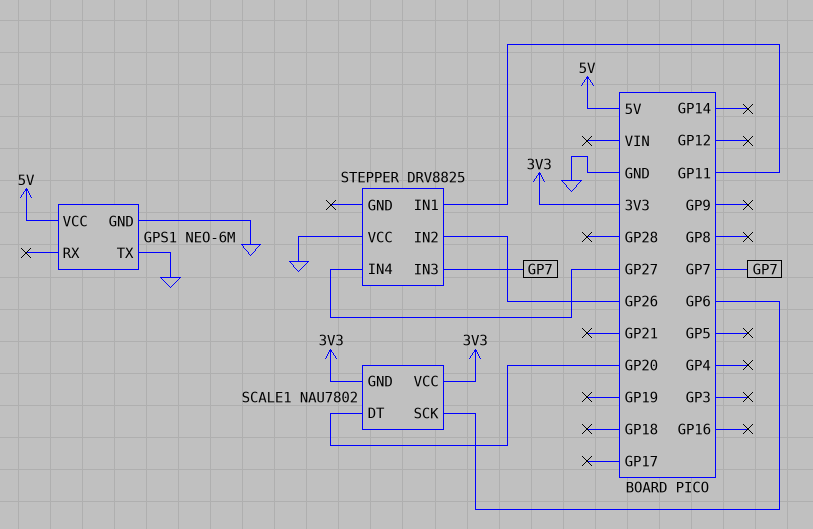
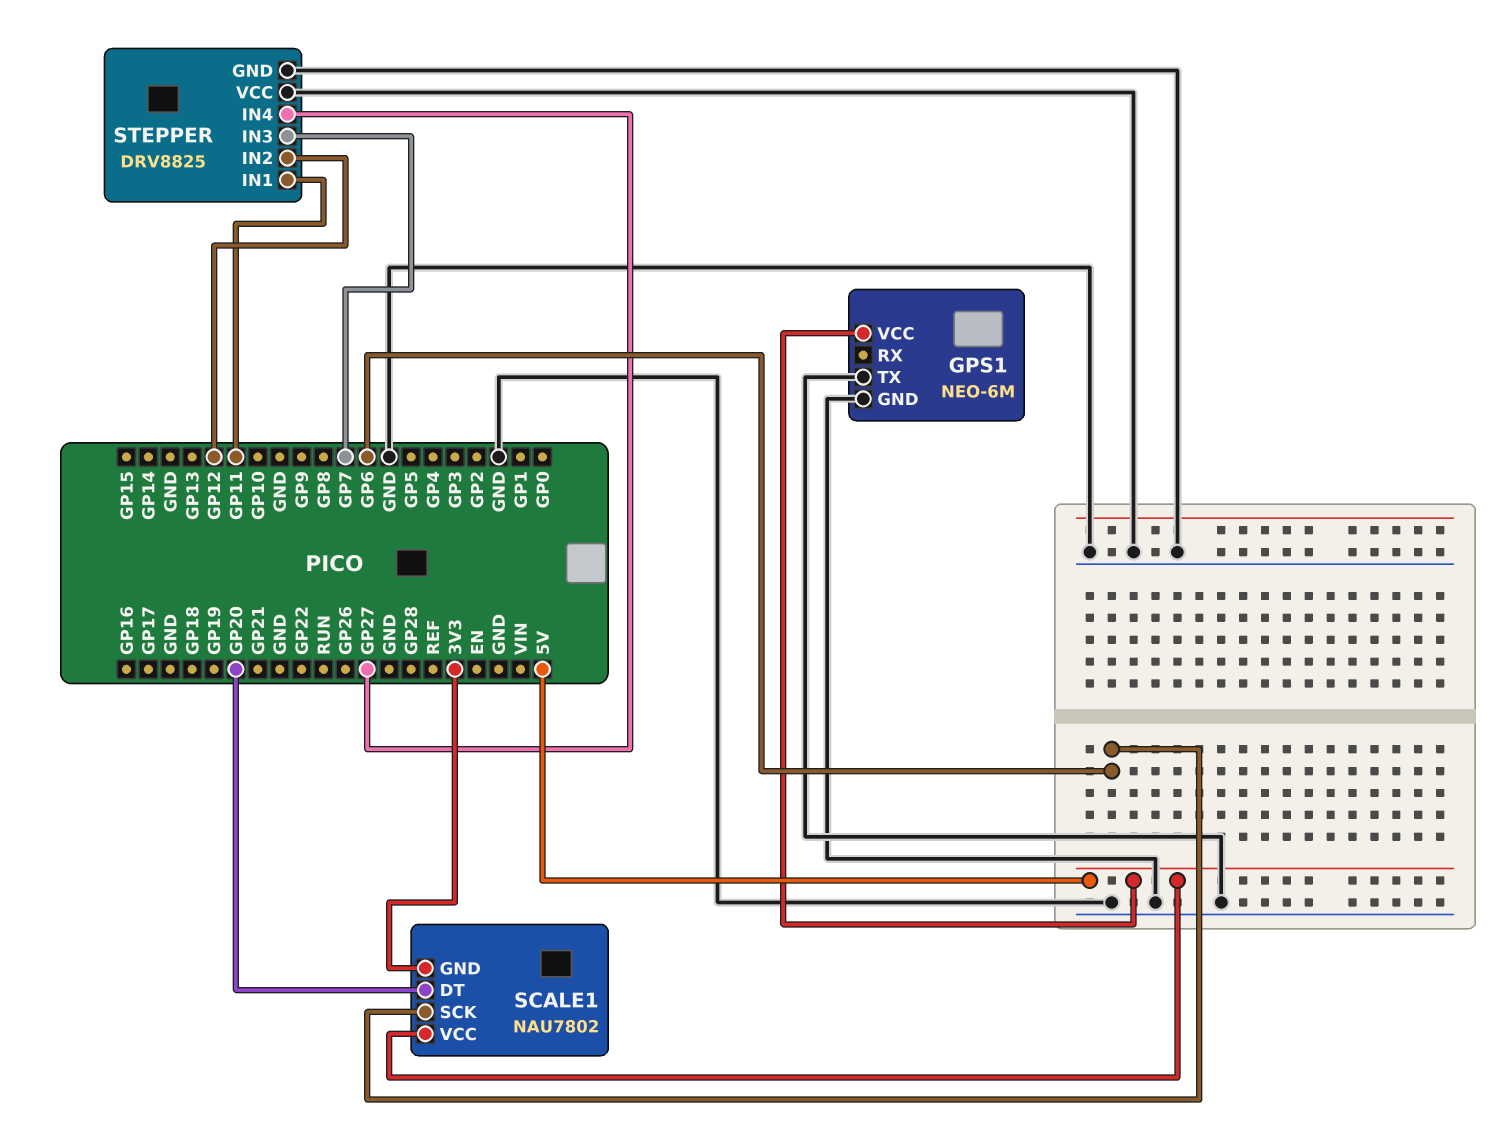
SCALE1 pin VCC: 3V3 -> 5V
STEPPER pin GND: none -> GND
STEPPER pin IN2: GP26 -> GP12

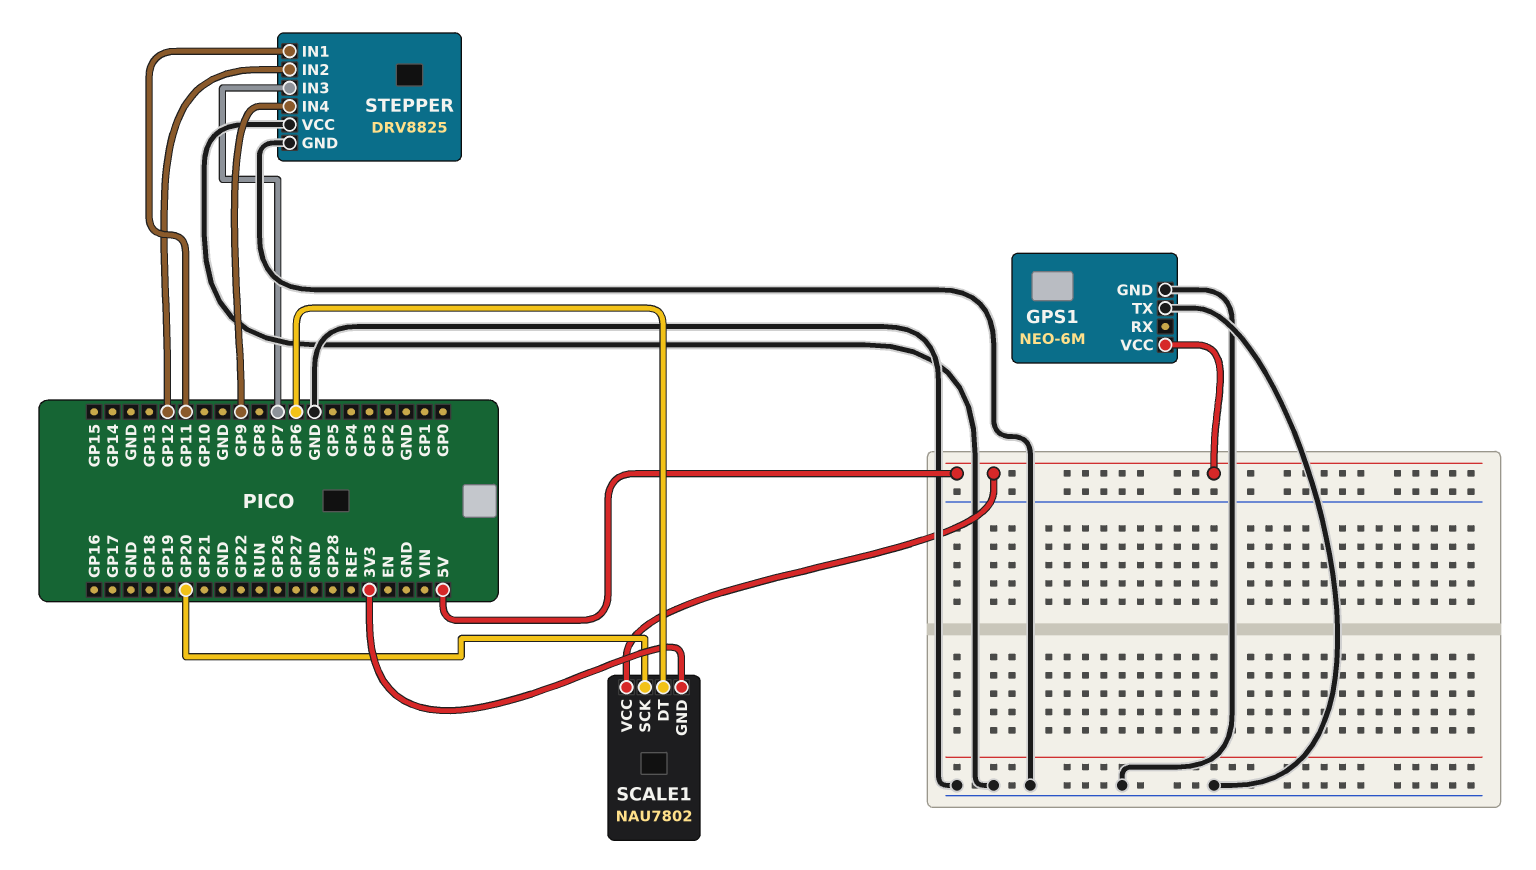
SCALE1 pin DT: GP20 -> GP6
SCALE1 pin SCK: GP6 -> GP20
STEPPER pin IN4: GP27 -> GP9

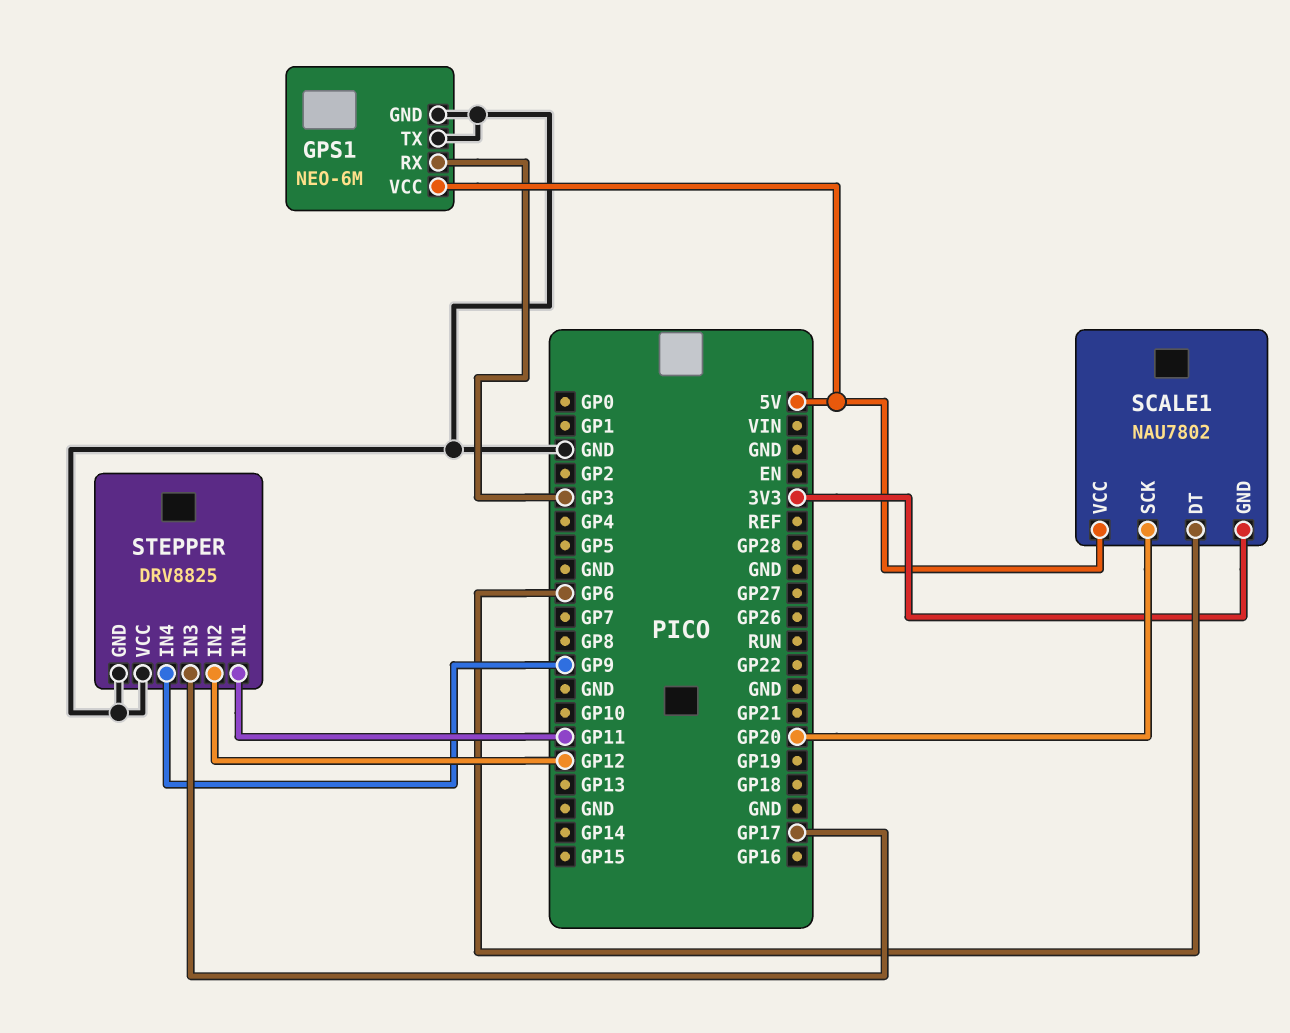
GPS1 pin RX: none -> GP3
STEPPER pin IN3: GP7 -> GP17

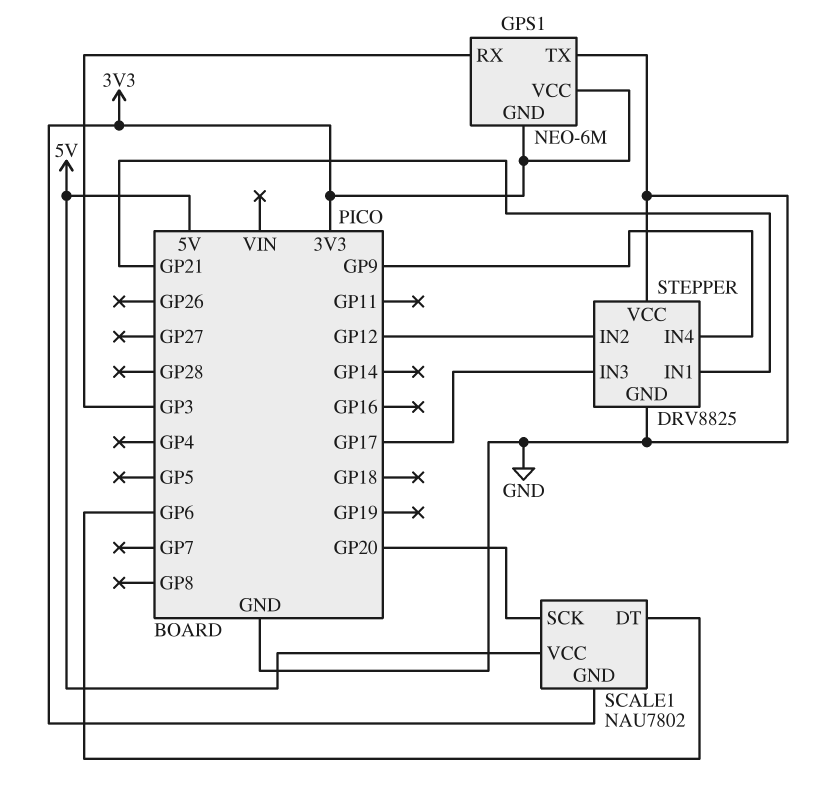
GPS1 pin GND: GND -> 3V3
GPS1 pin VCC: 5V -> 3V3
STEPPER pin IN1: GP11 -> GP21

